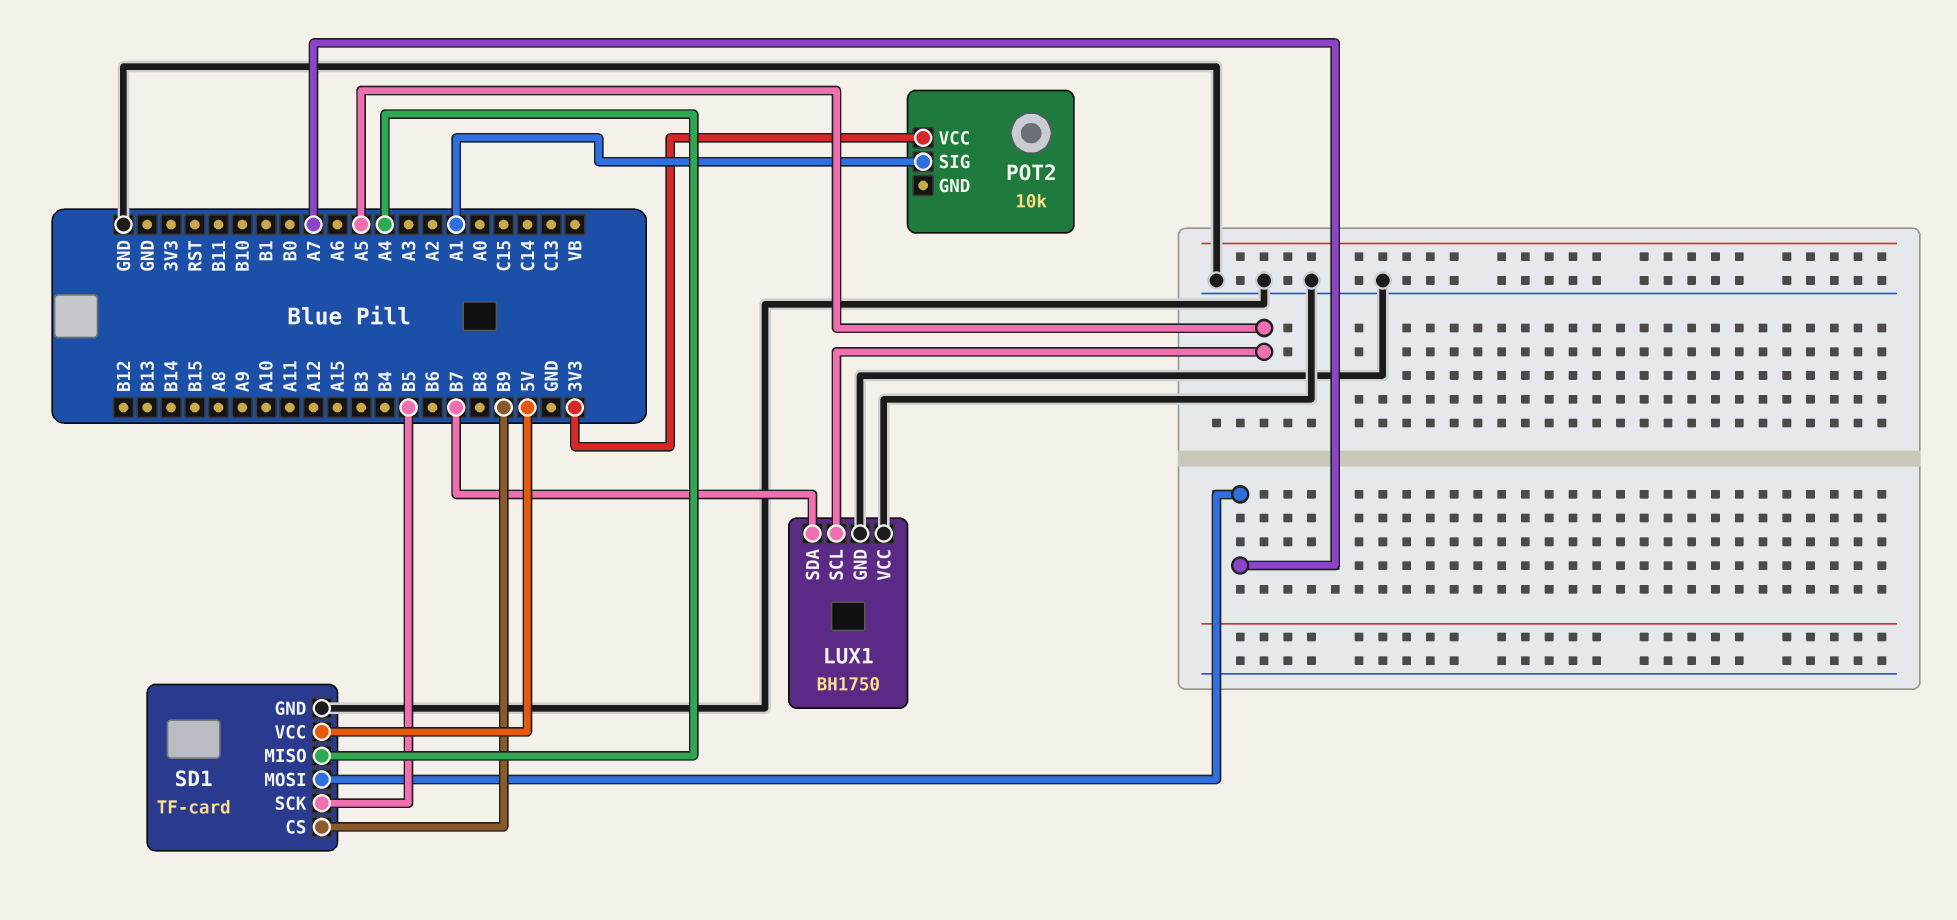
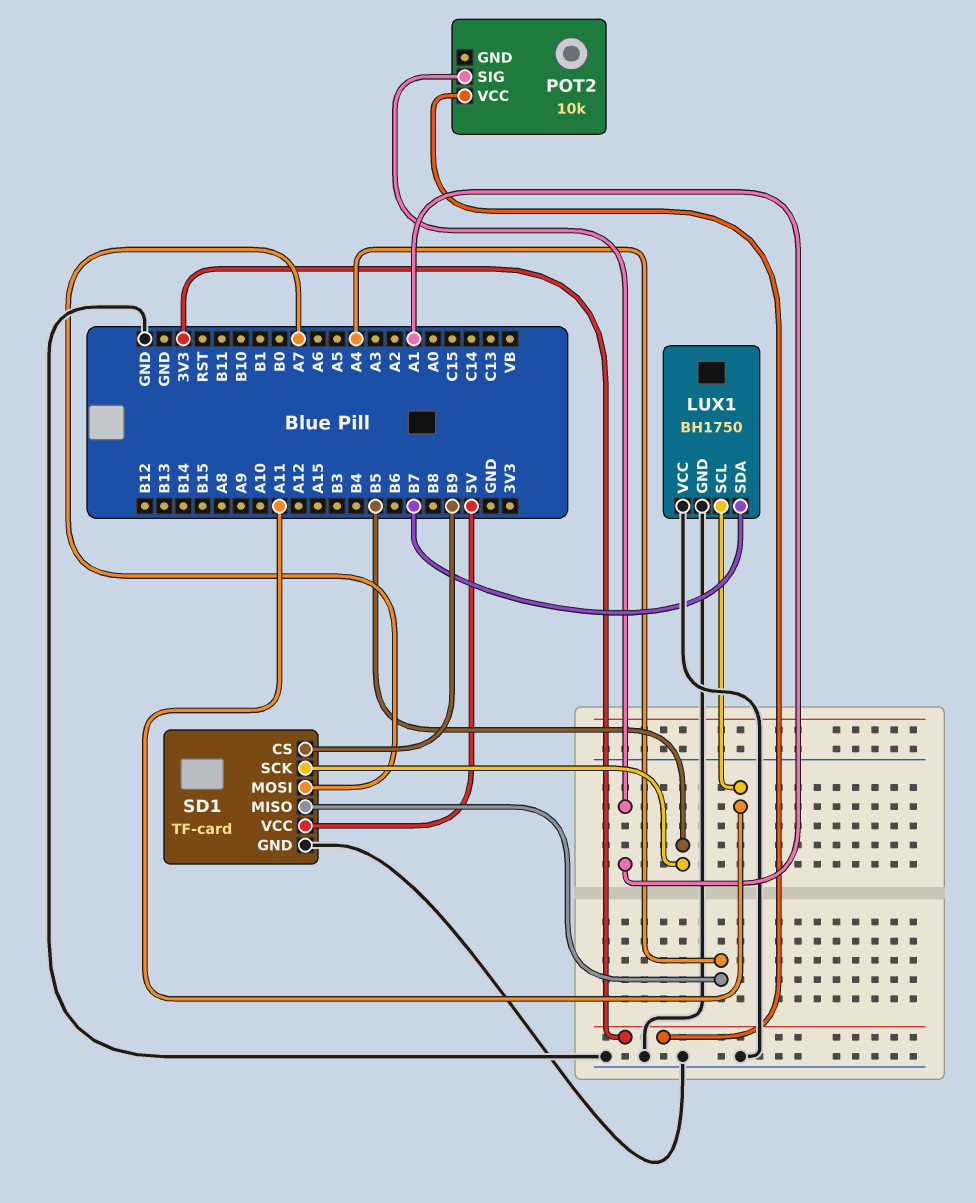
LUX1 pin SCL: A5 -> A11

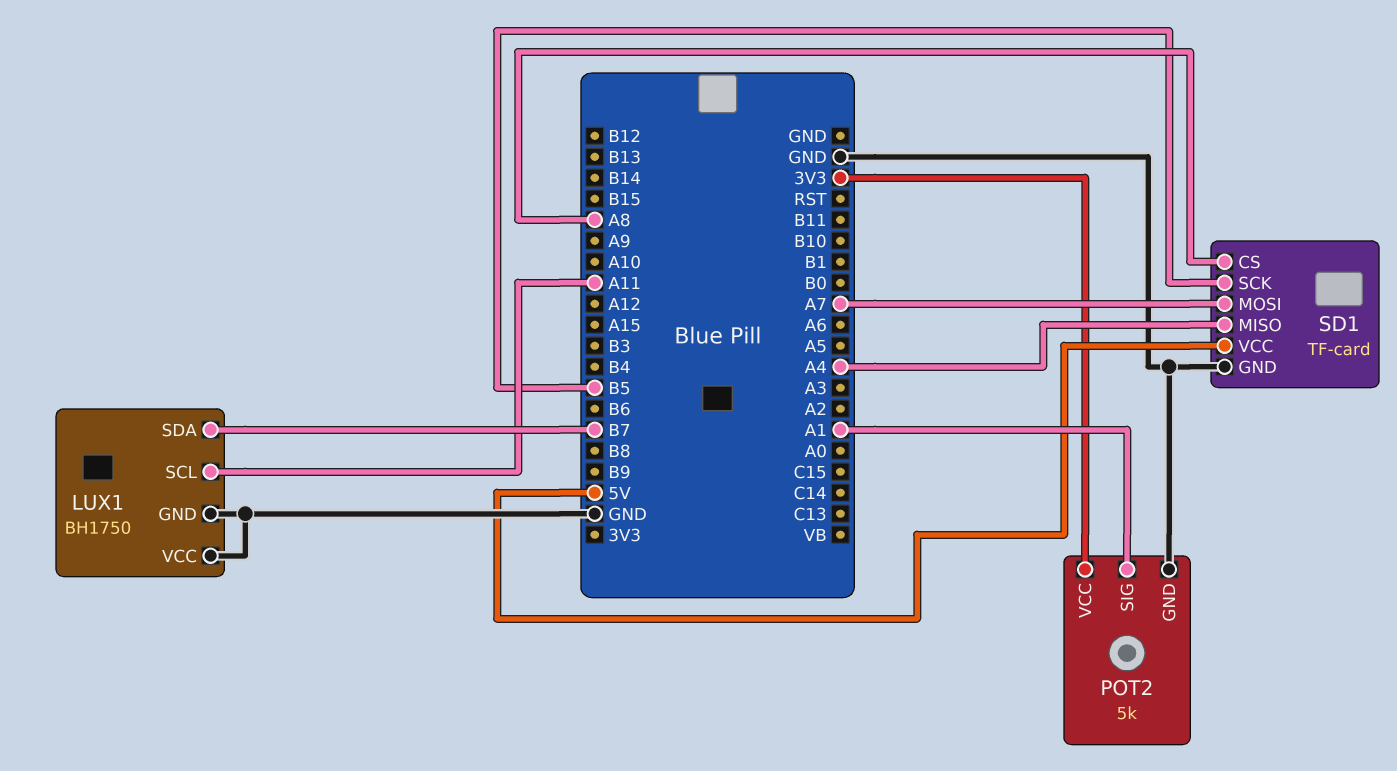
POT2: 10k -> 5k
POT2 pin GND: none -> GND
SD1 pin CS: B9 -> A8

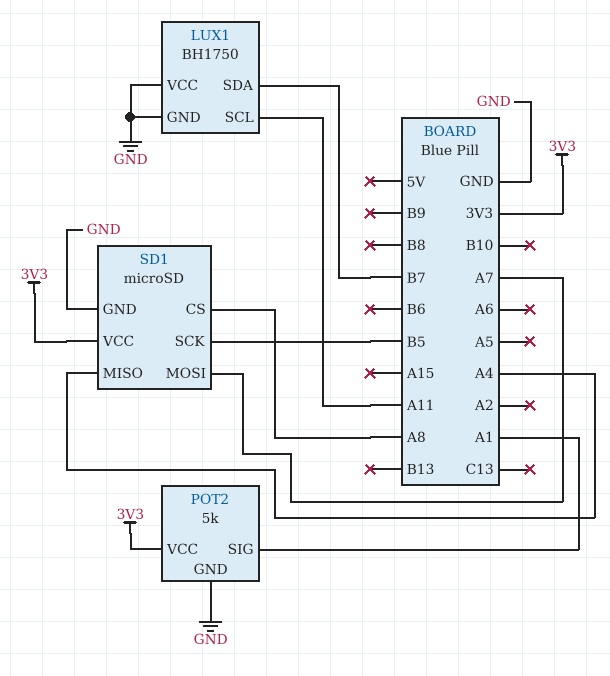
SD1: TF-card -> microSD
SD1 pin VCC: 5V -> 3V3

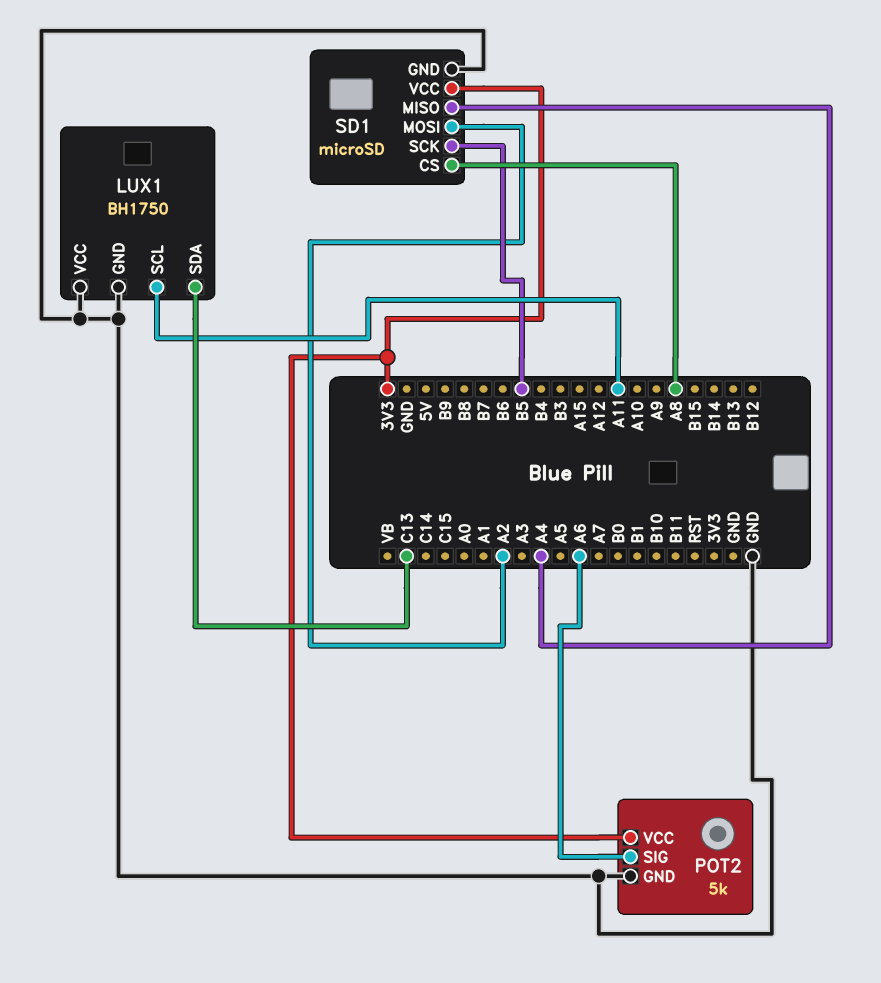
LUX1 pin SDA: B7 -> C13
POT2 pin SIG: A1 -> A6
SD1 pin MOSI: A7 -> A2

